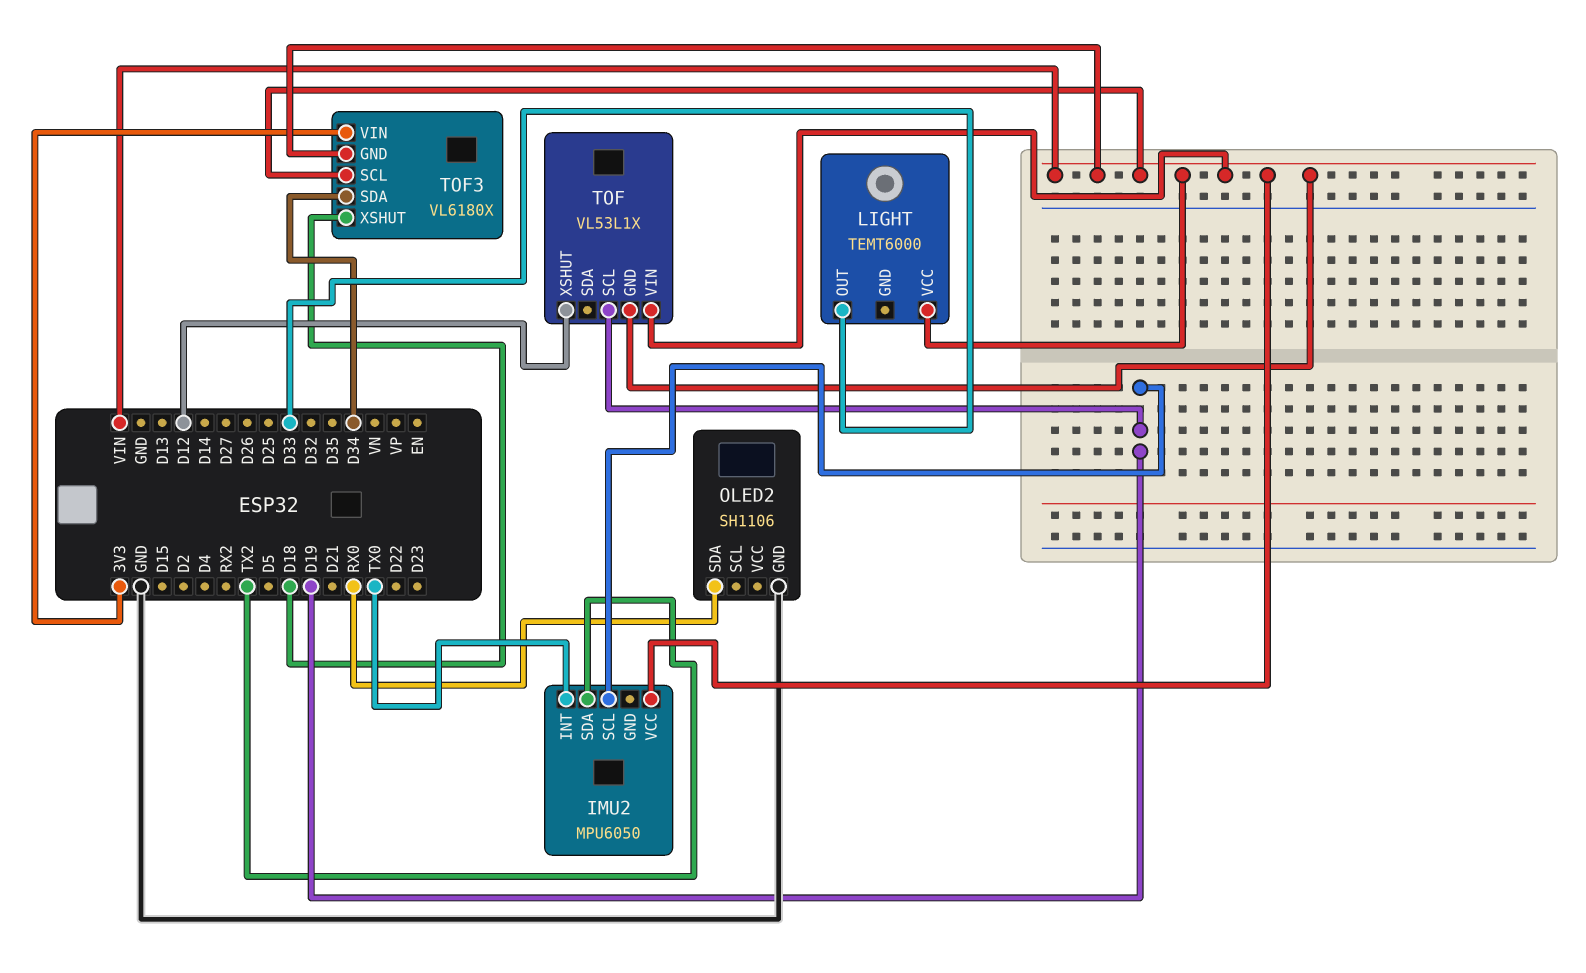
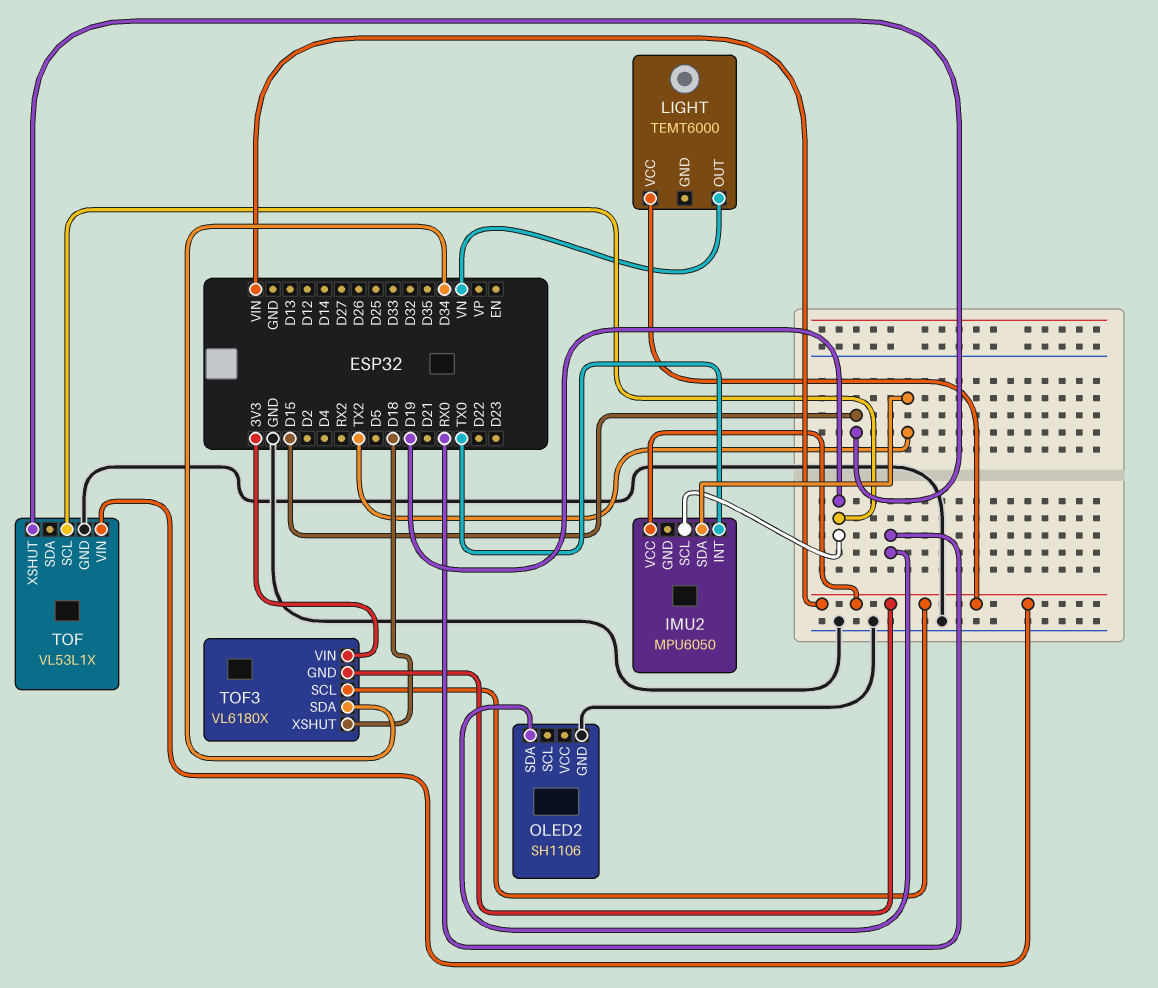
LIGHT pin OUT: D33 -> VN
TOF pin GND: VIN -> GND
TOF pin XSHUT: D12 -> D15

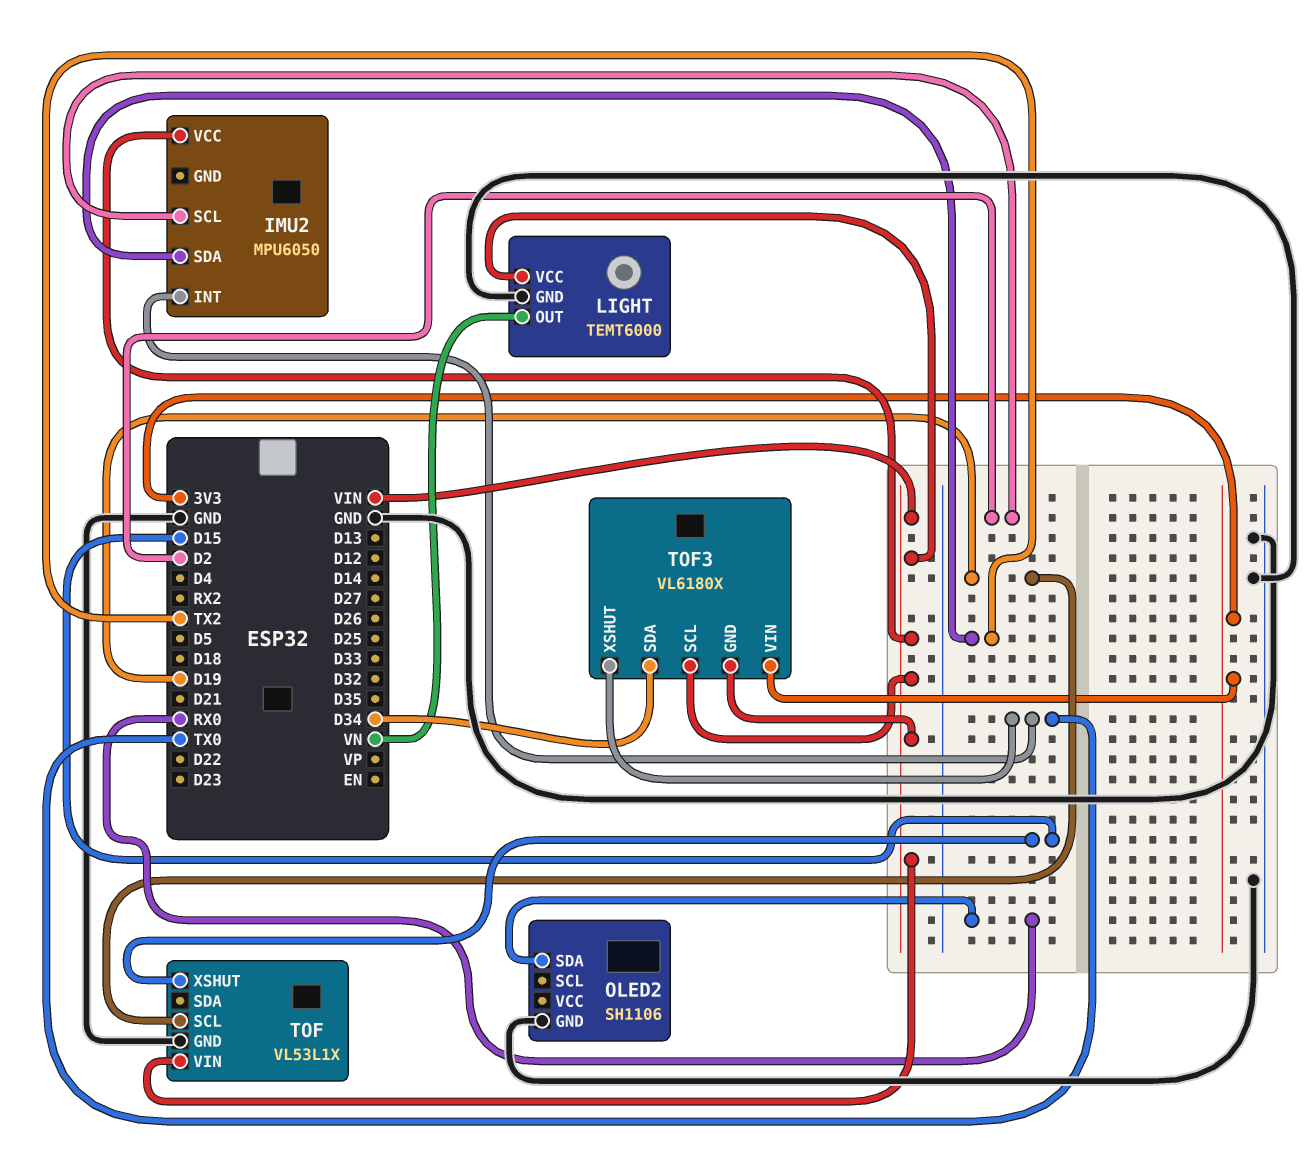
IMU2 pin SCL: D19 -> D2
LIGHT pin GND: none -> GND
TOF3 pin XSHUT: D18 -> TX0

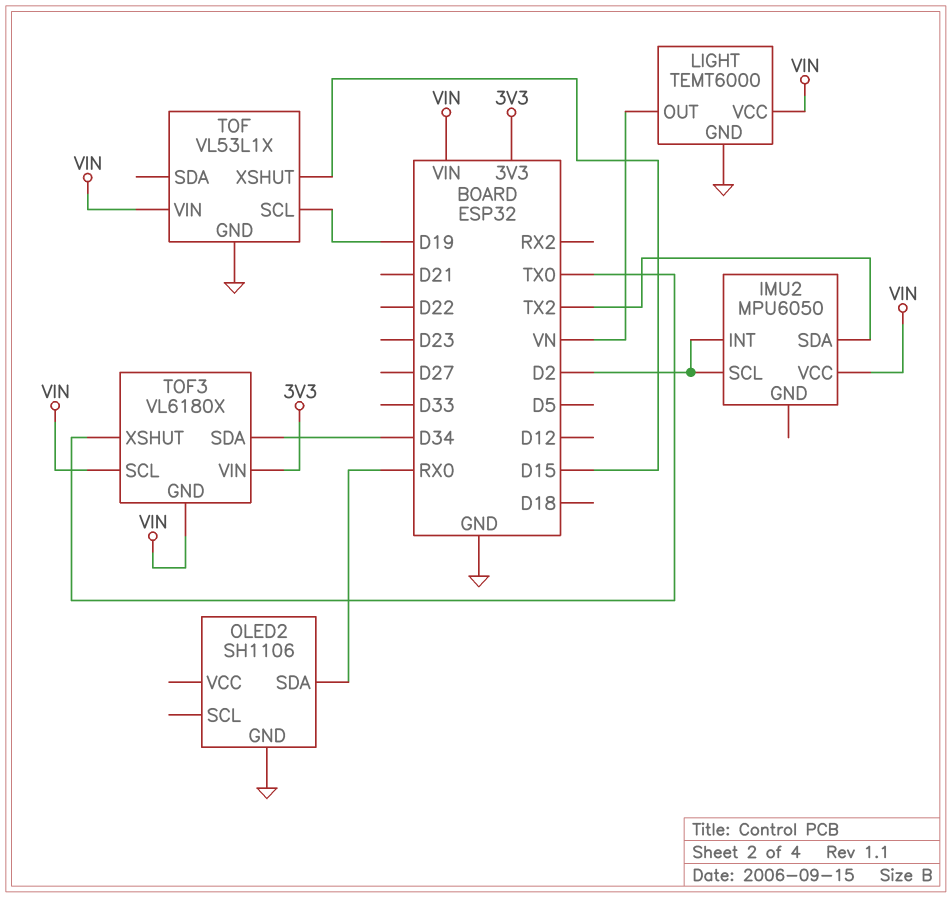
IMU2 pin INT: TX0 -> D2

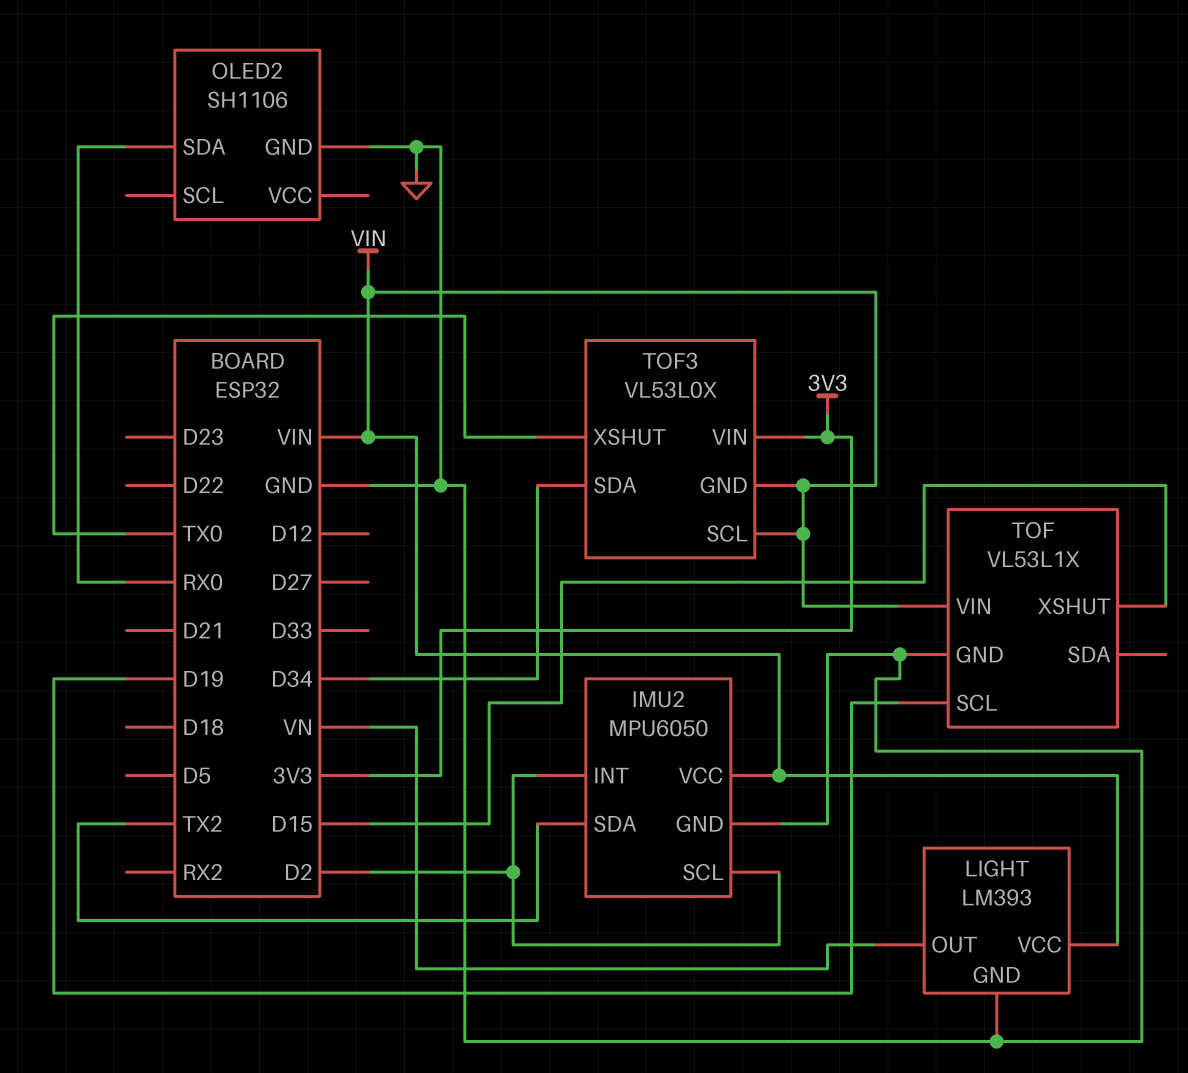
IMU2 pin GND: none -> GND
LIGHT: TEMT6000 -> LM393
TOF3: VL6180X -> VL53L0X

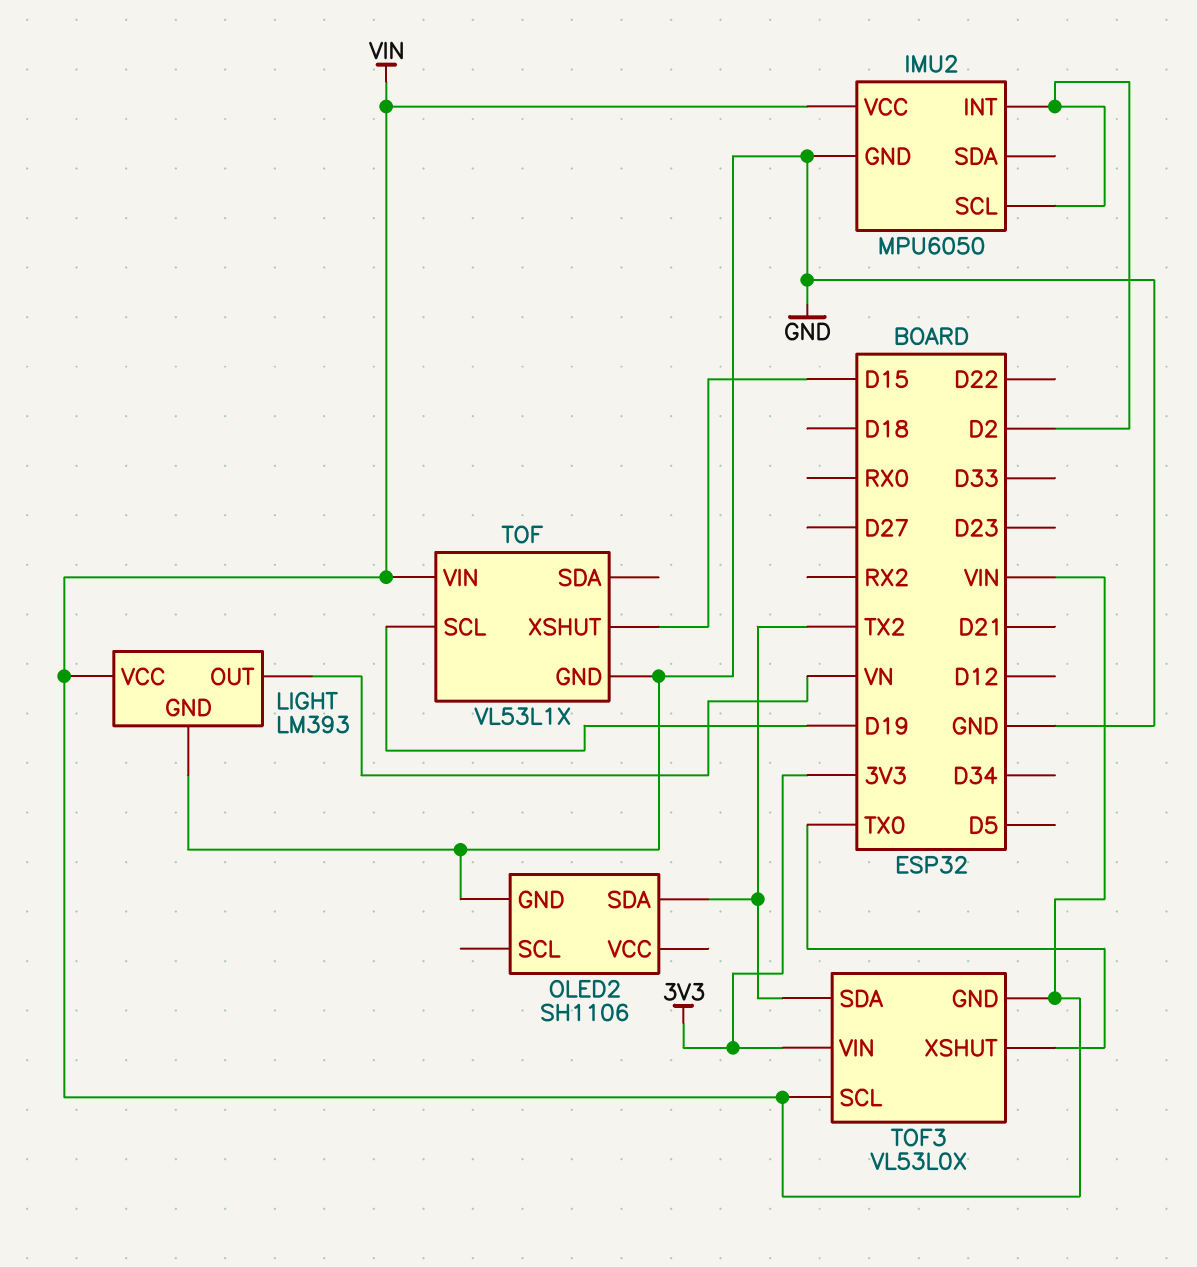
IMU2 pin SDA: TX2 -> none
OLED2 pin SDA: RX0 -> TX2
TOF3 pin SDA: D34 -> TX2

